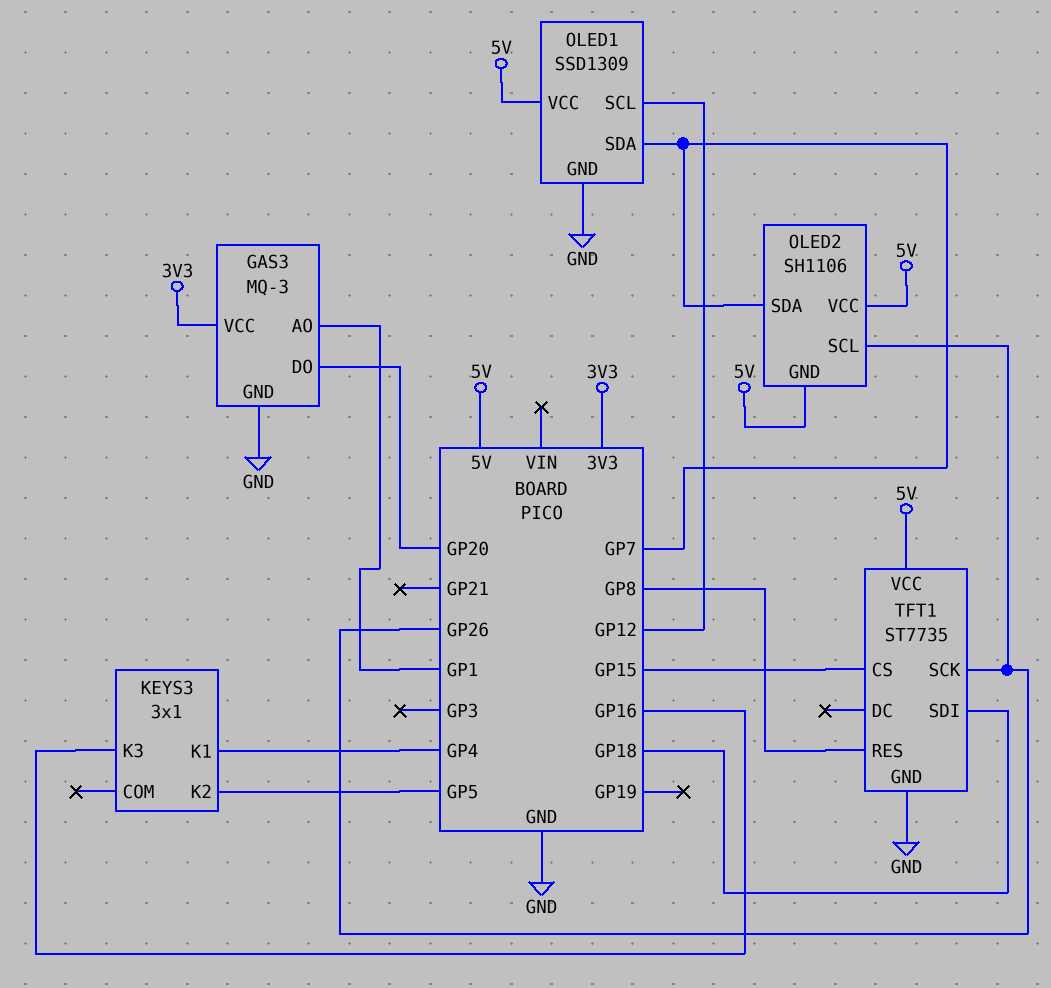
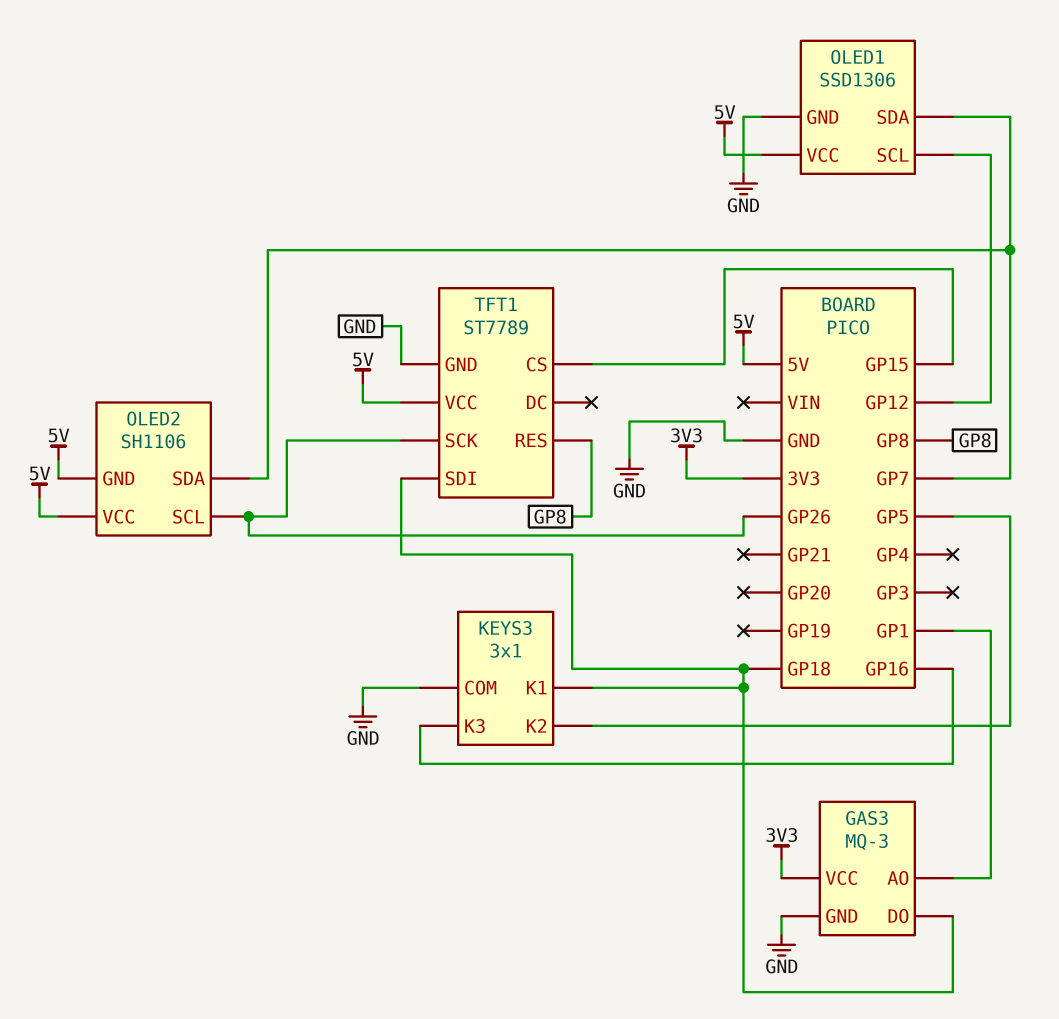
GAS3 pin DO: GP20 -> GP18
KEYS3 pin COM: none -> GND
KEYS3 pin K1: GP4 -> GP18
OLED1: SSD1309 -> SSD1306
TFT1: ST7735 -> ST7789

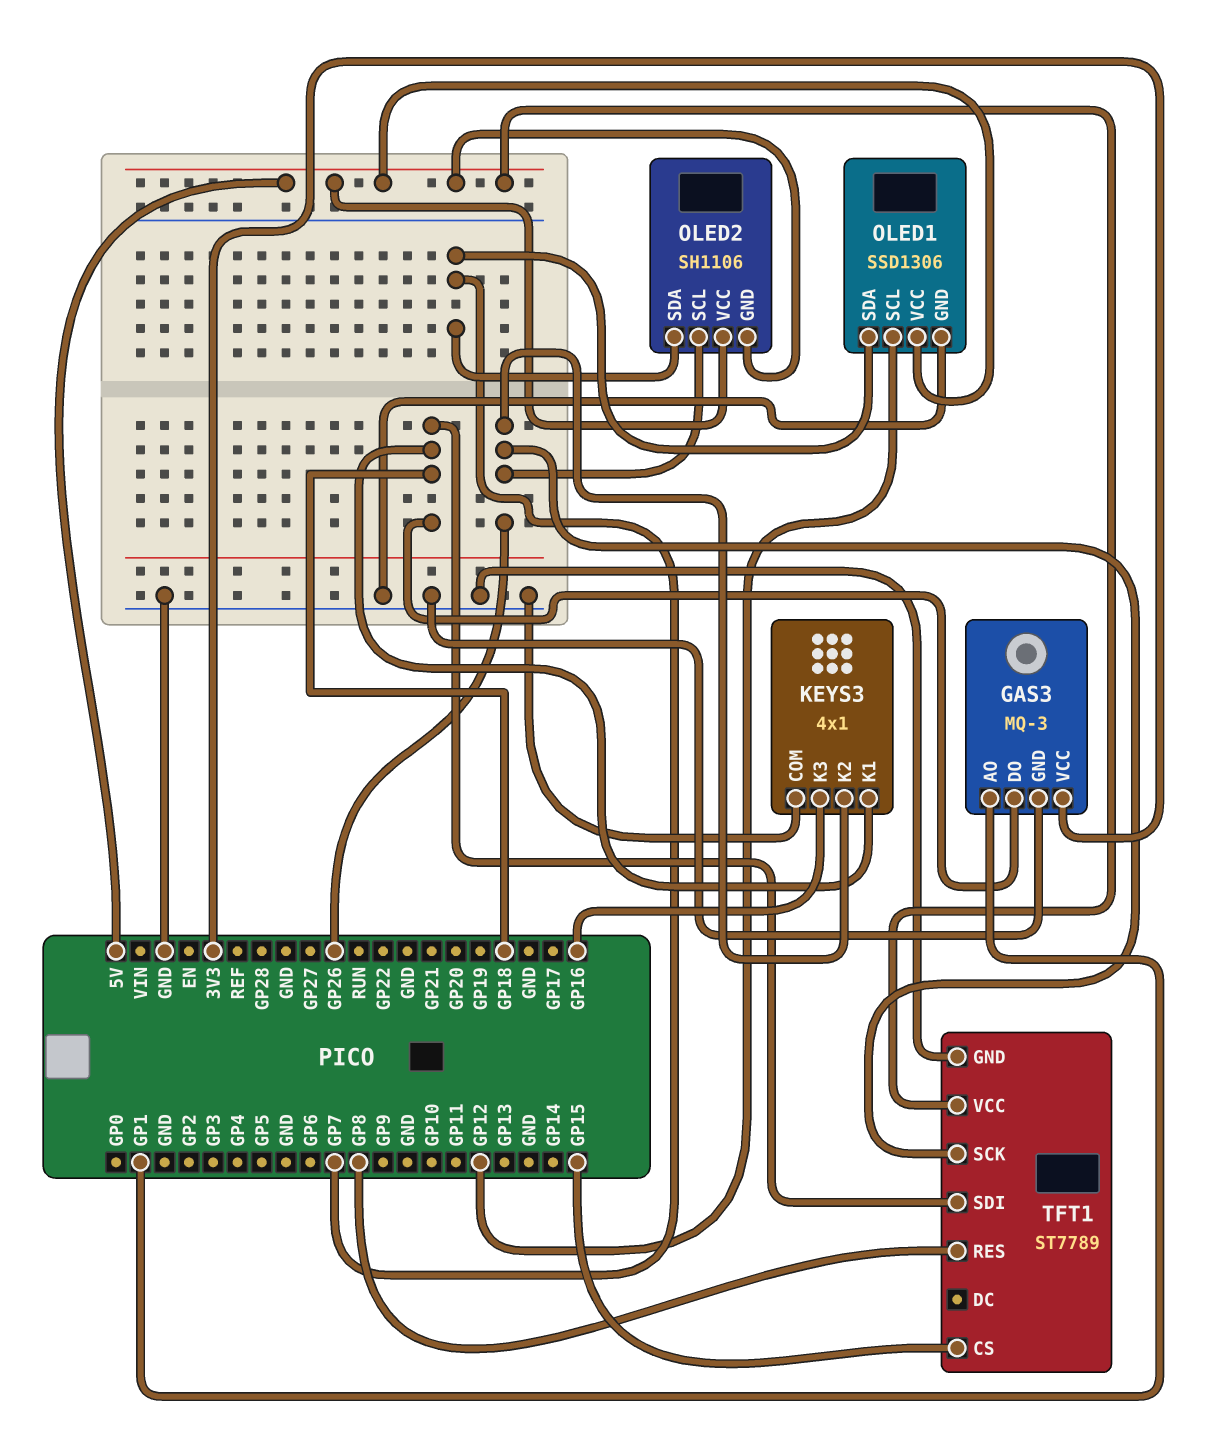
KEYS3: 3x1 -> 4x1
KEYS3 pin K2: GP5 -> GP26

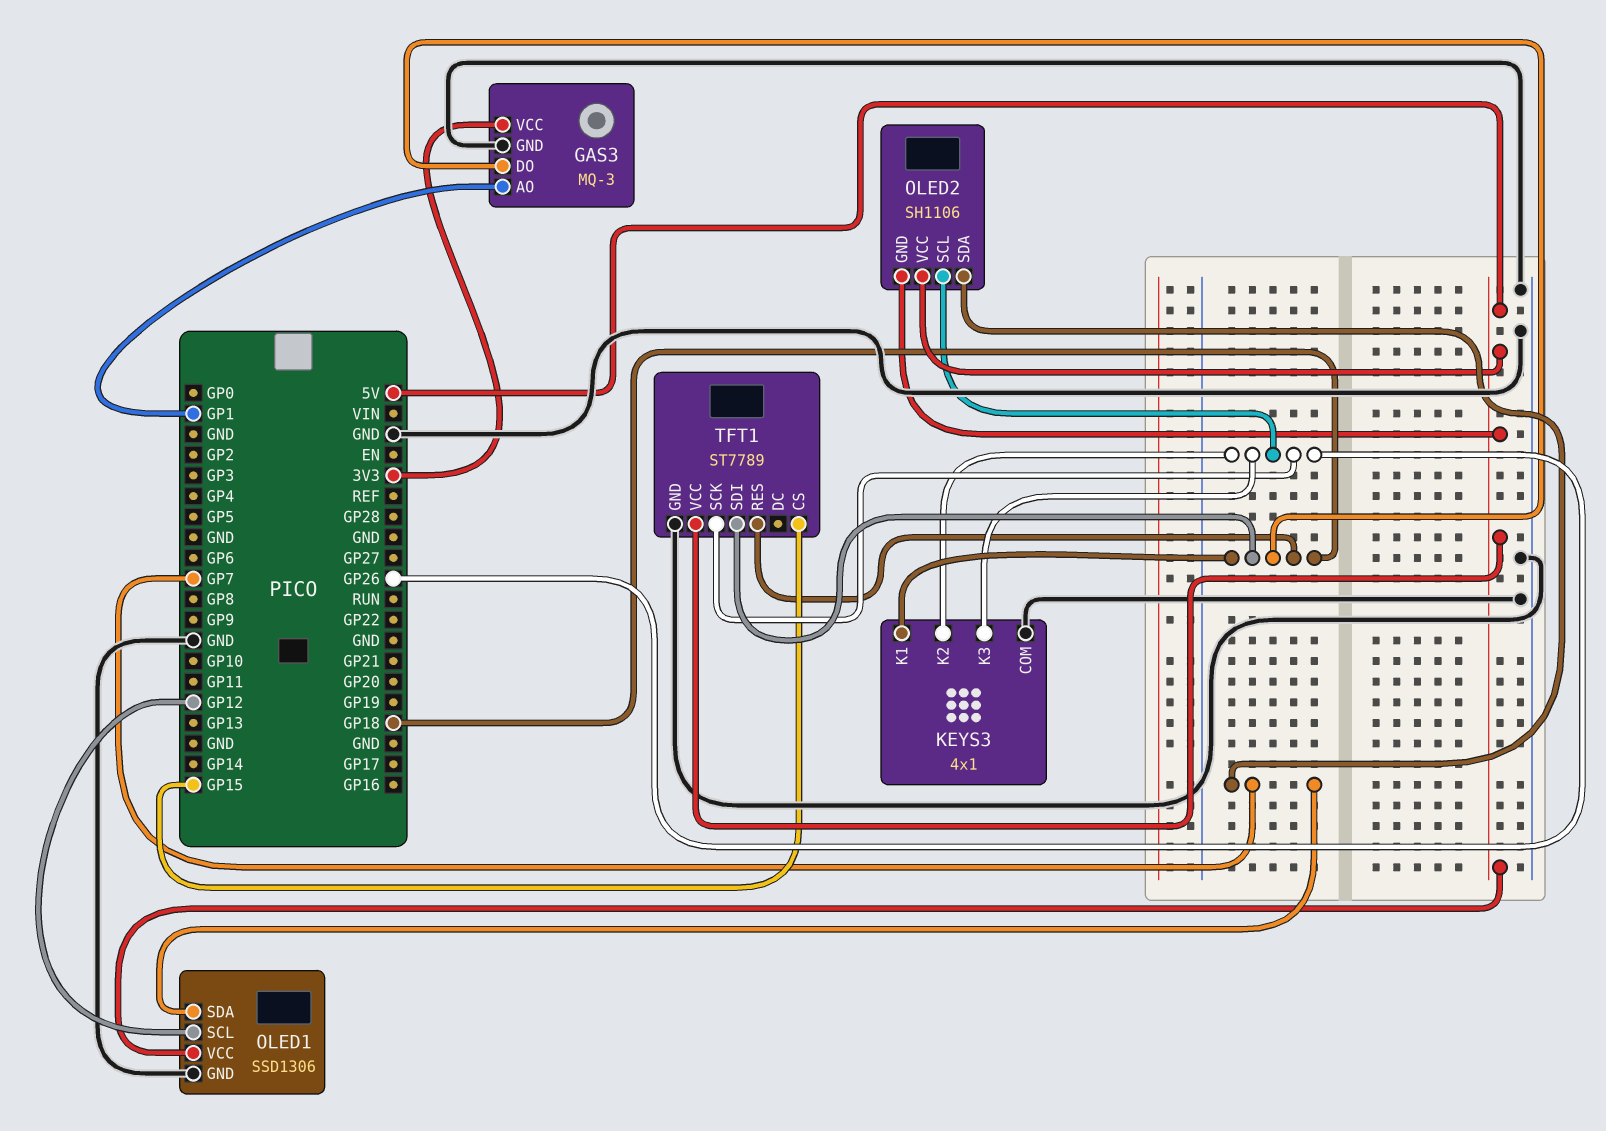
KEYS3 pin K3: GP16 -> GP26
TFT1 pin RES: GP8 -> GP18

